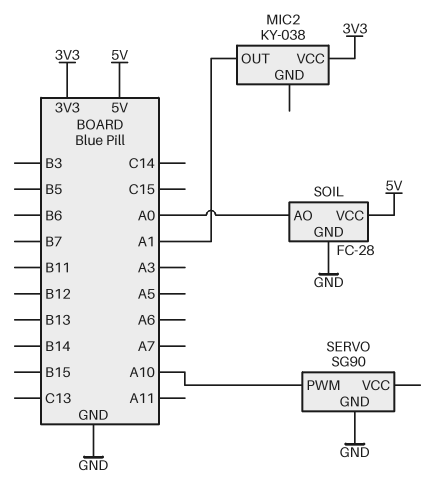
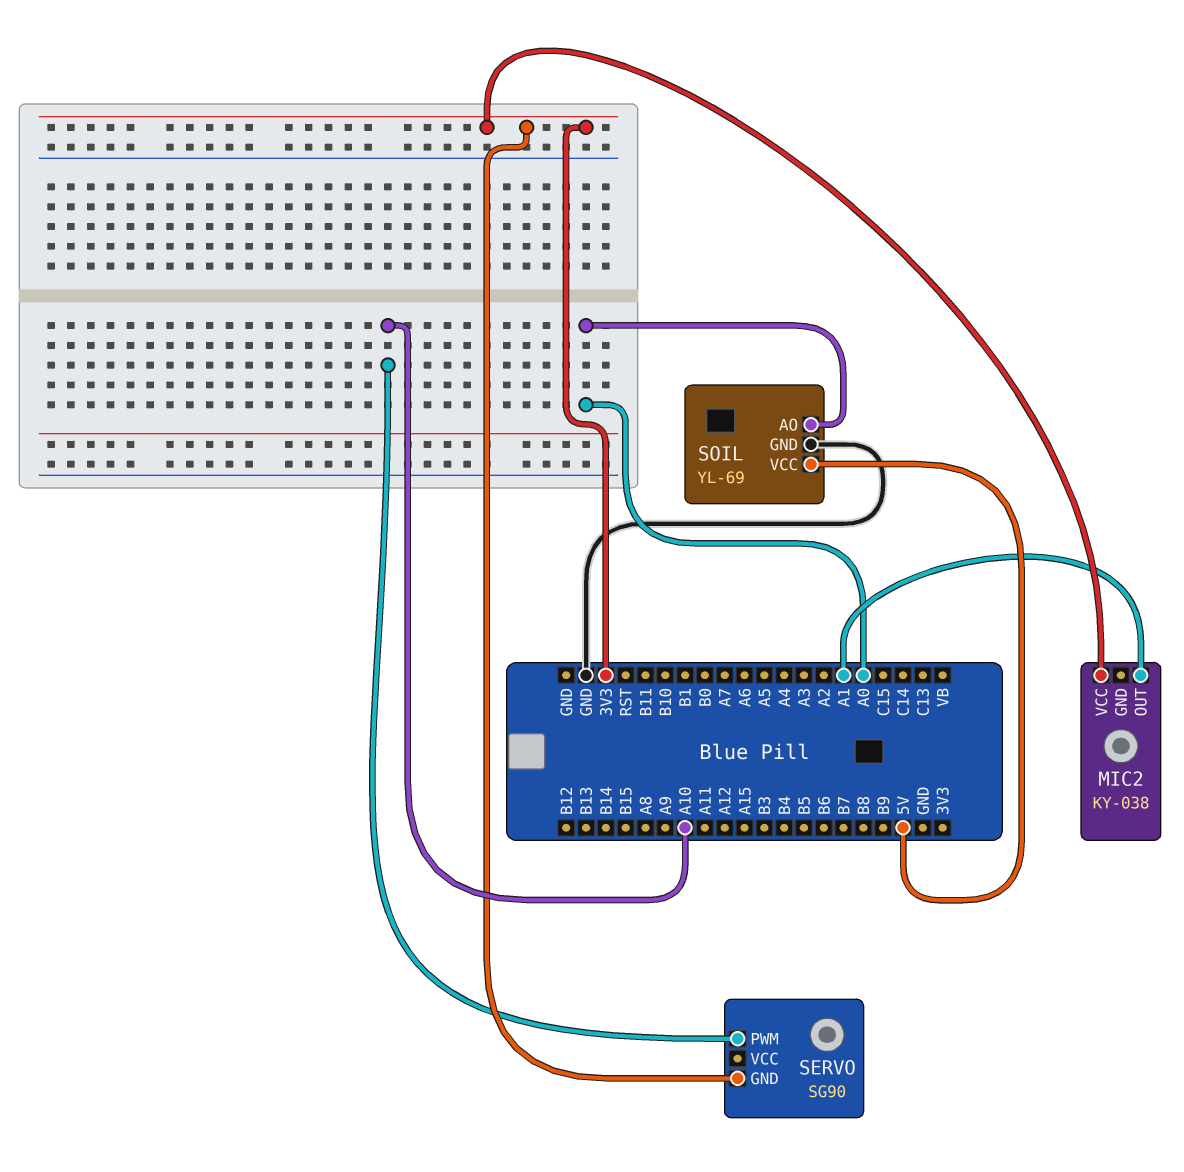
SERVO pin GND: GND -> 3V3
SOIL: FC-28 -> YL-69

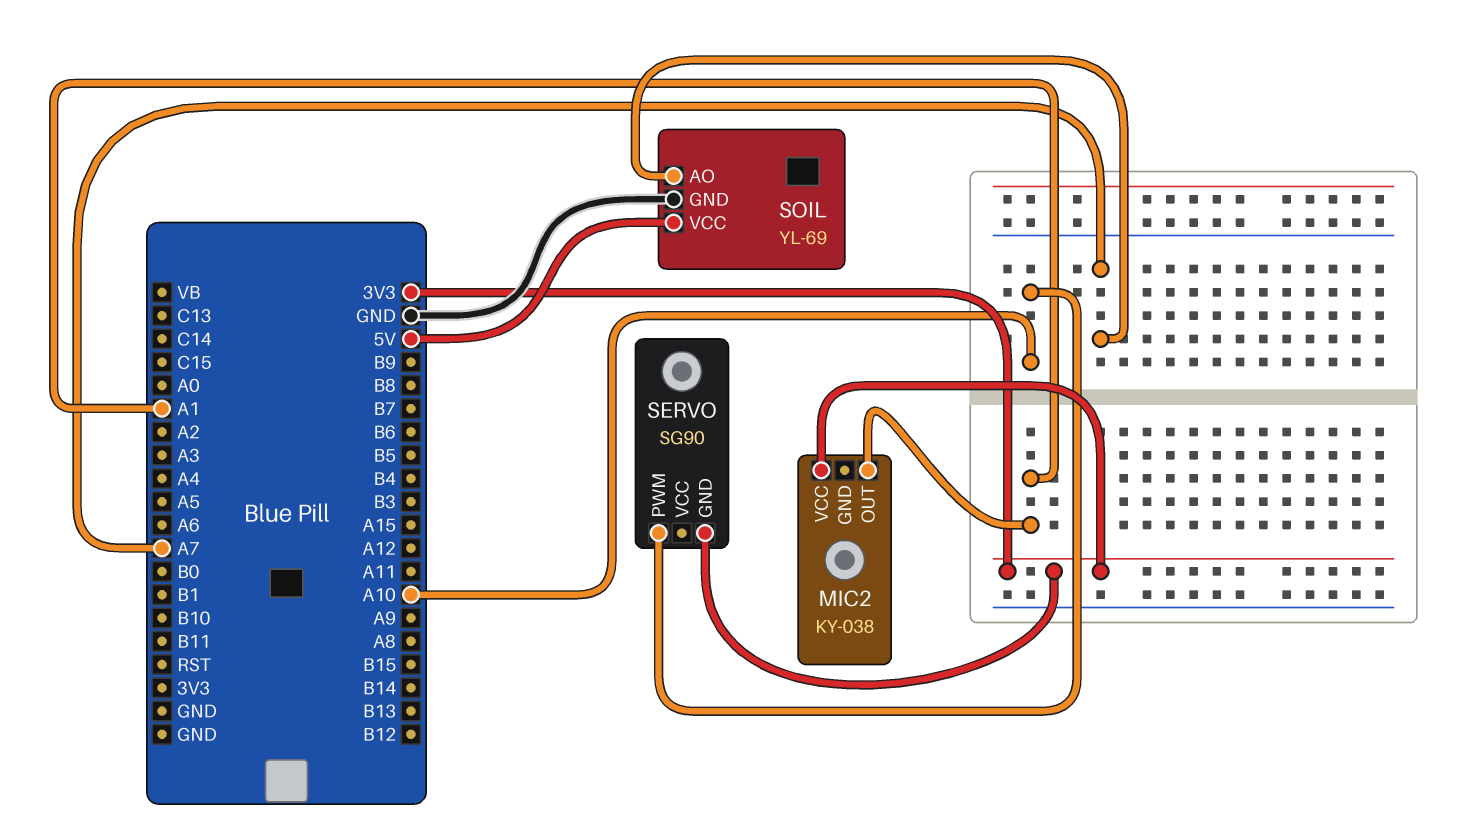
SOIL pin AO: A0 -> A7

